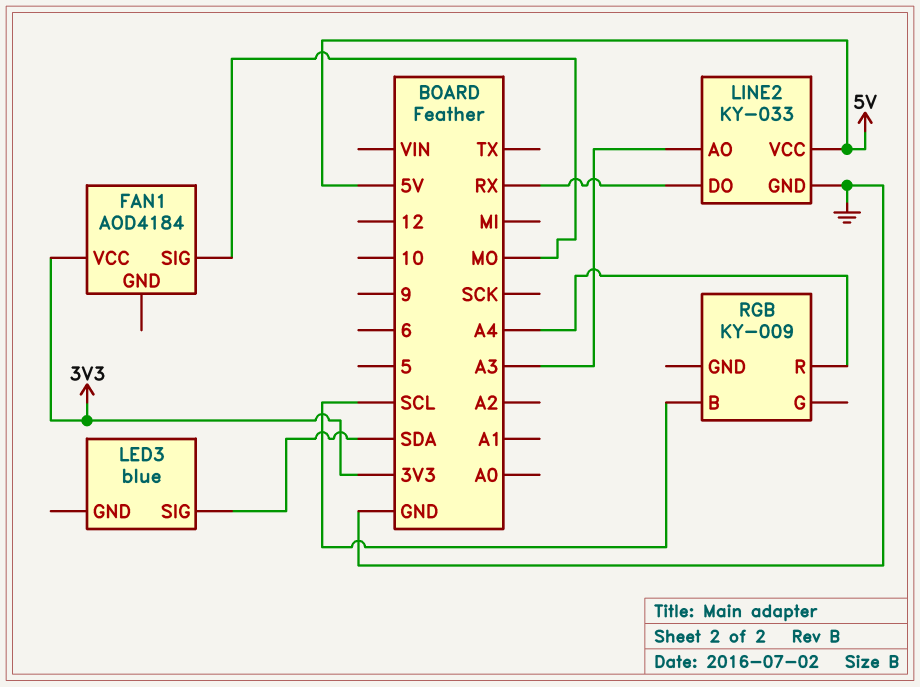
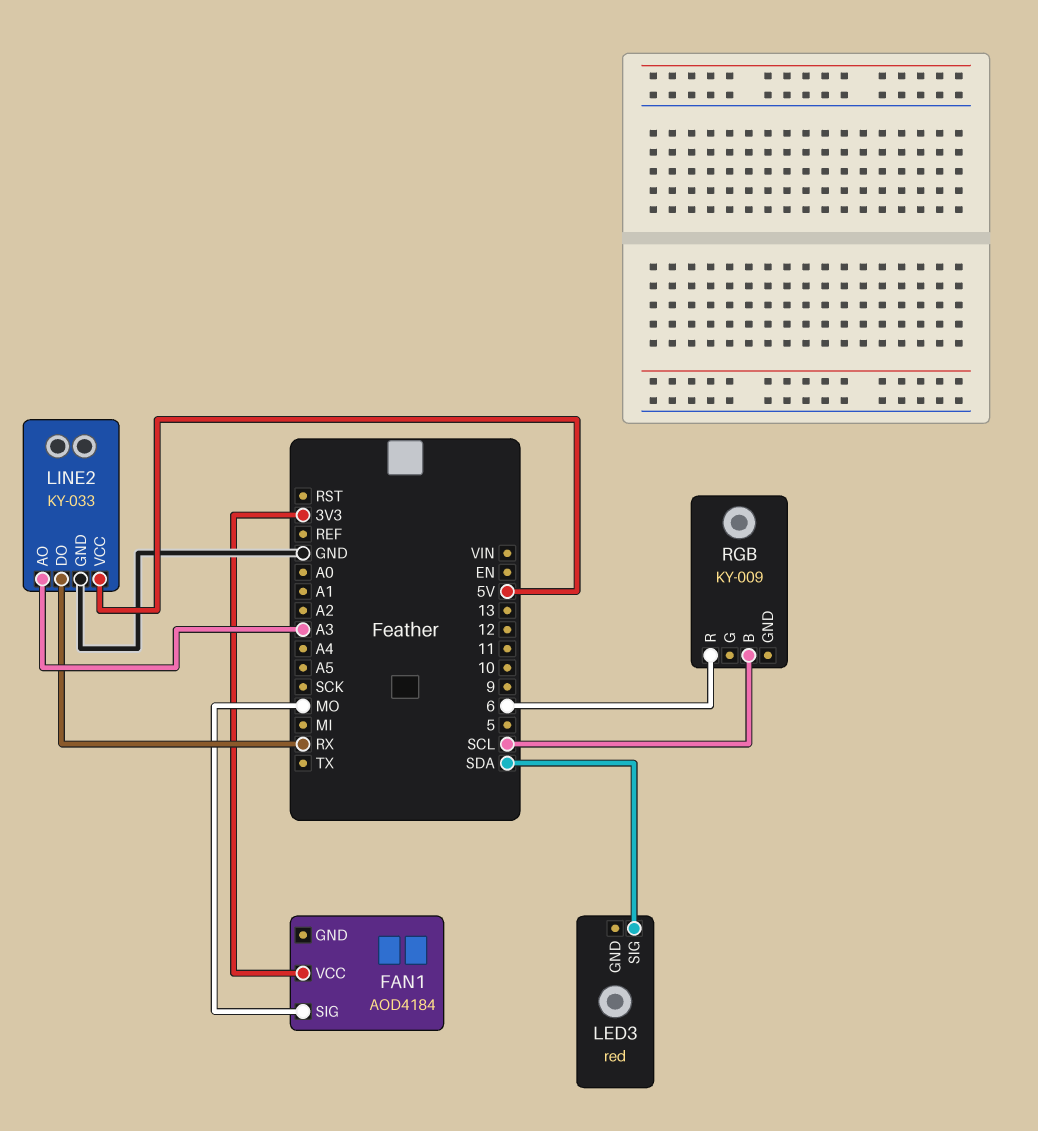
LED3: blue -> red
RGB pin R: A4 -> 6

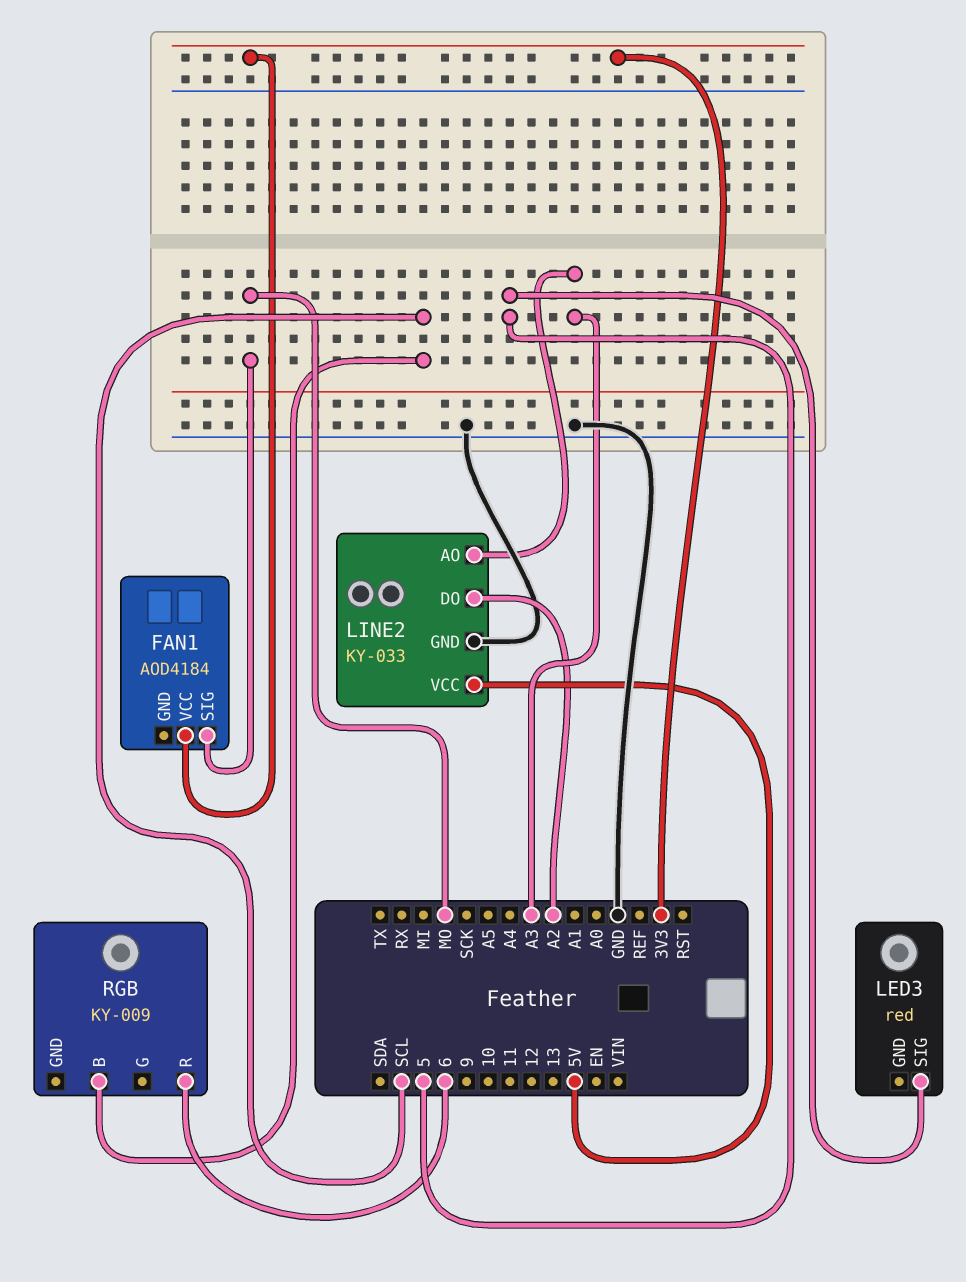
LED3 pin SIG: SDA -> 5
LINE2 pin DO: RX -> A2

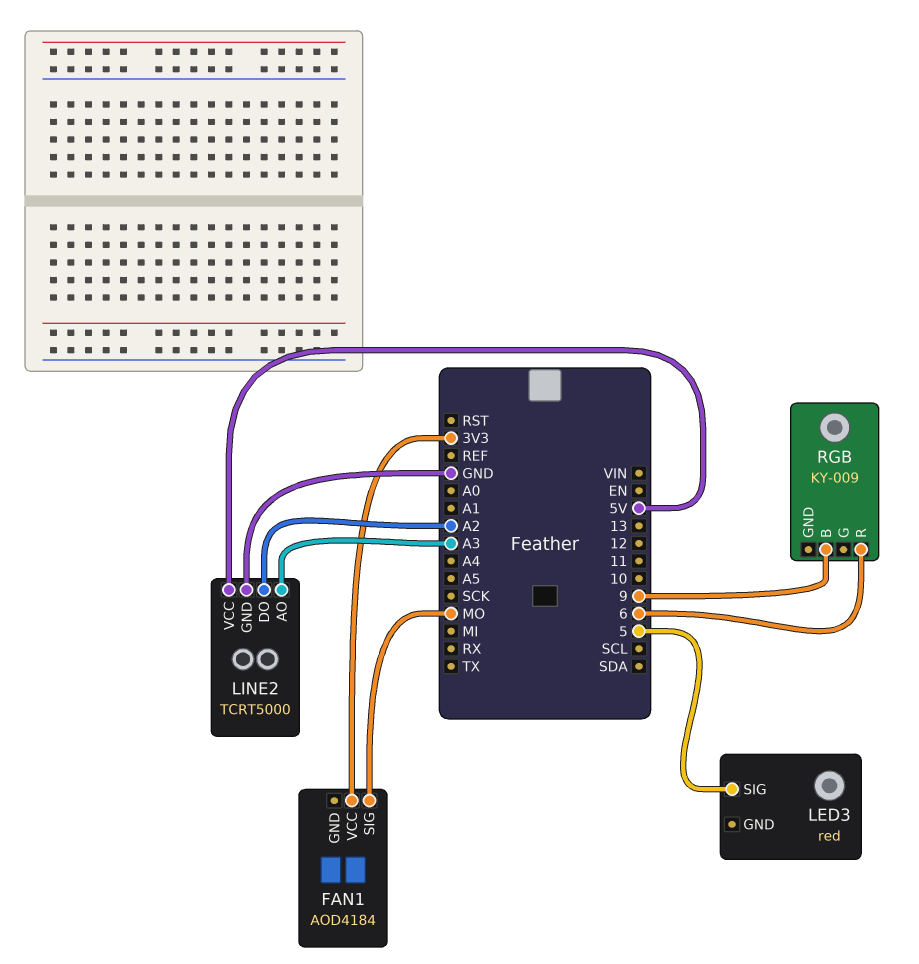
LINE2: KY-033 -> TCRT5000
RGB pin B: SCL -> 9

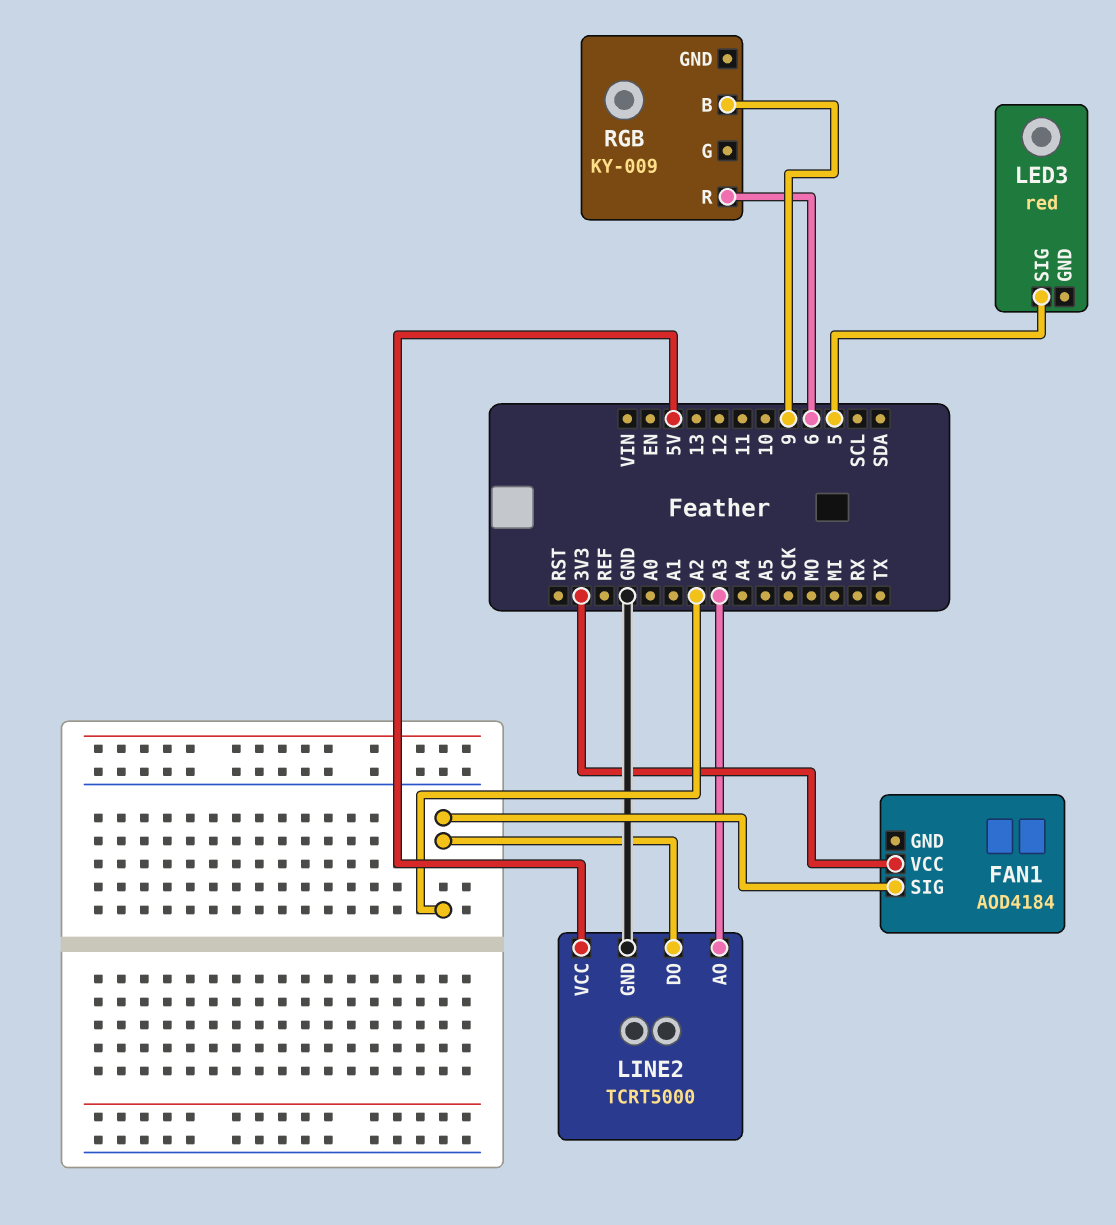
FAN1 pin SIG: MO -> A2

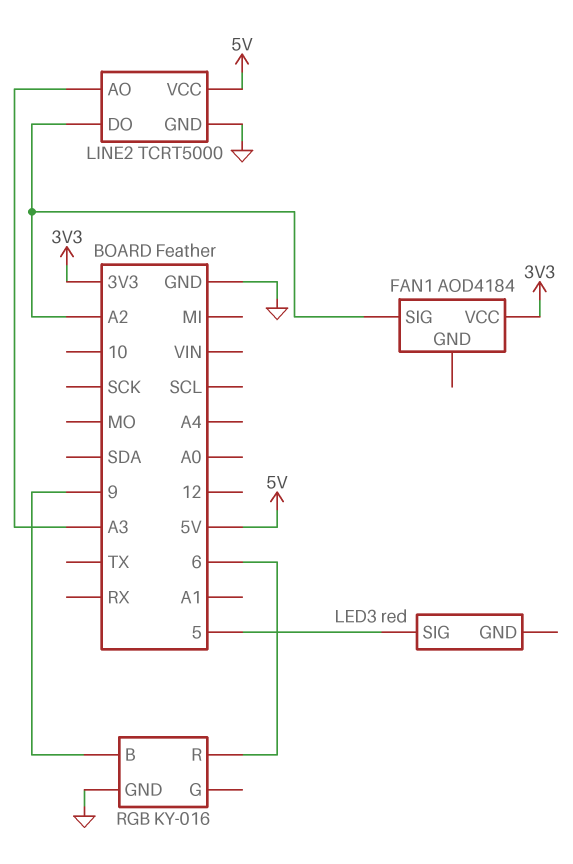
RGB: KY-009 -> KY-016
RGB pin GND: none -> GND

